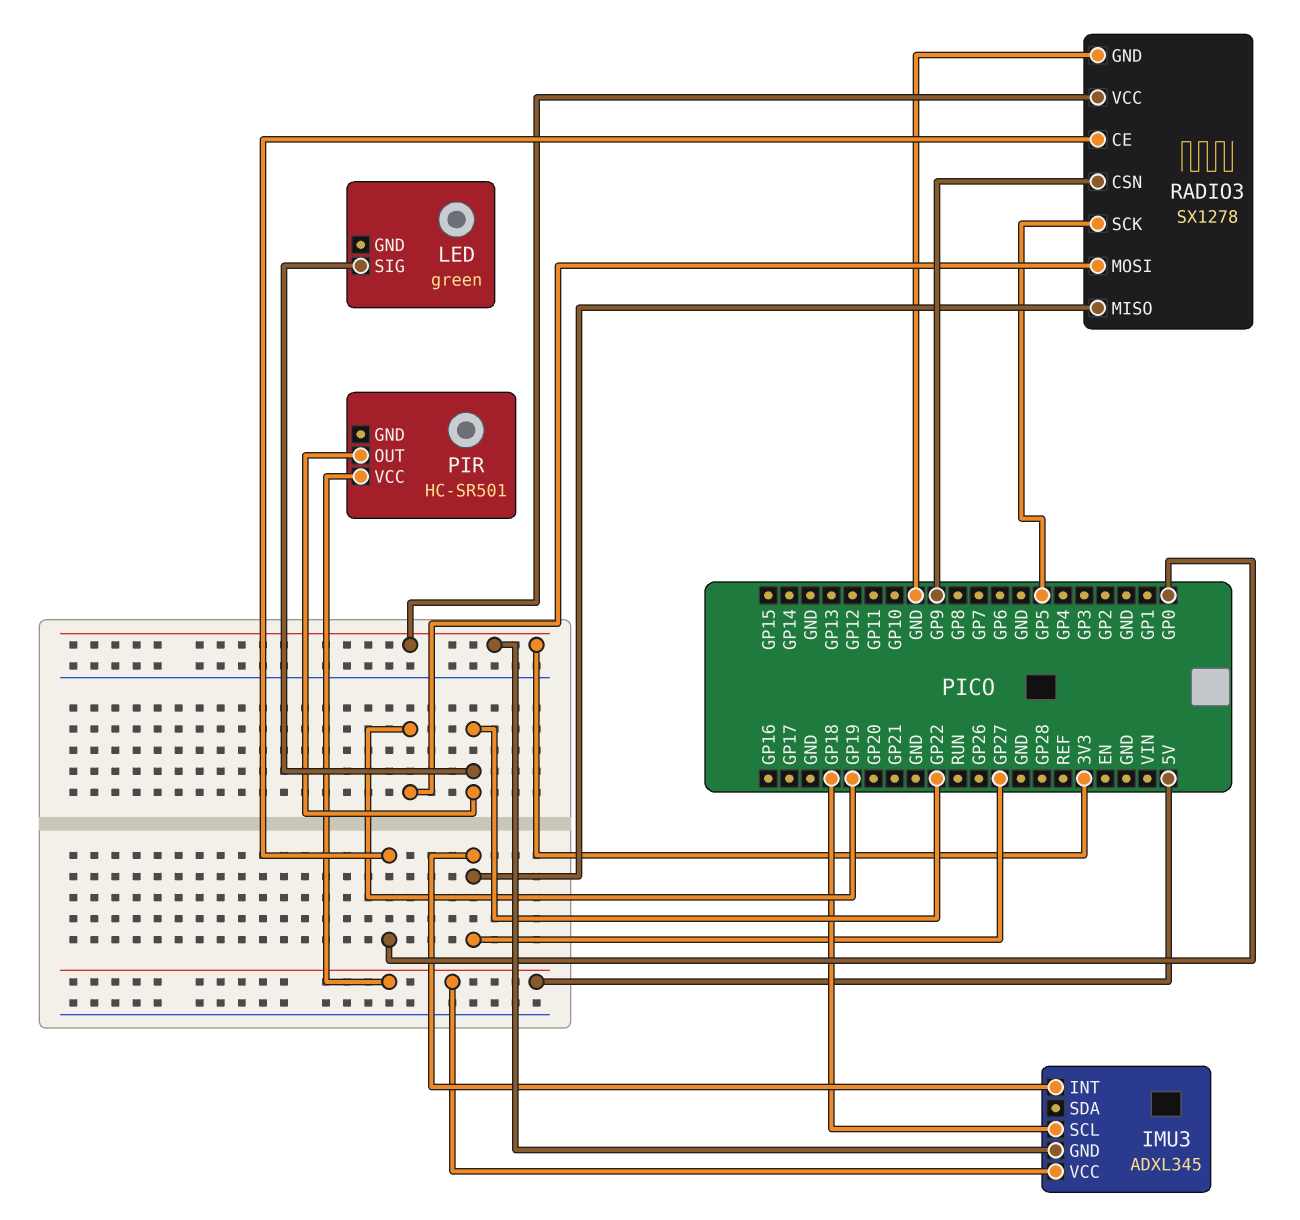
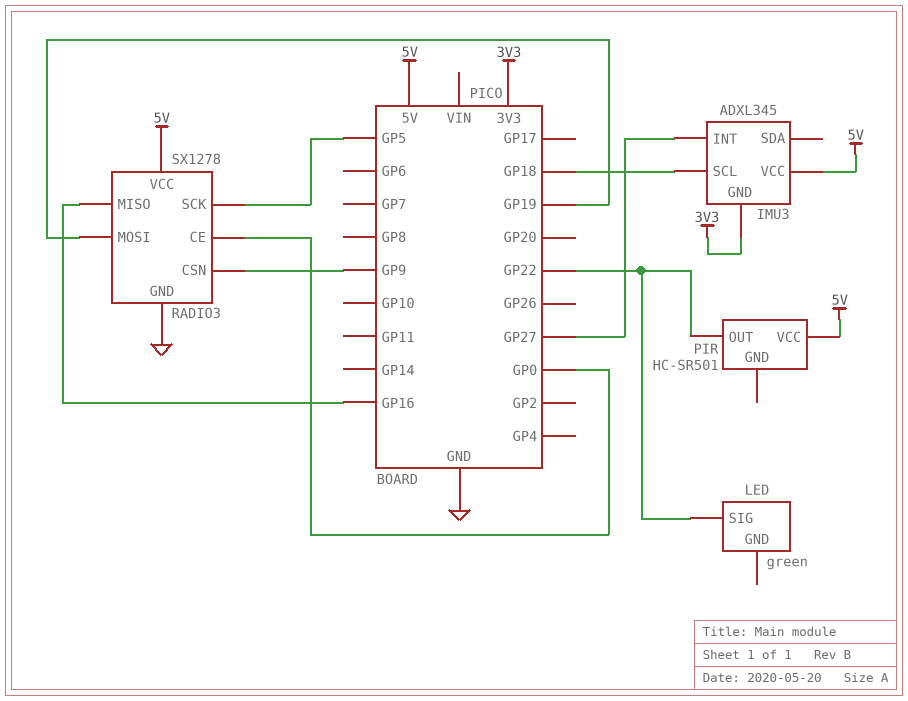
RADIO3 pin MISO: GP27 -> GP16
RADIO3 pin VCC: 3V3 -> 5V

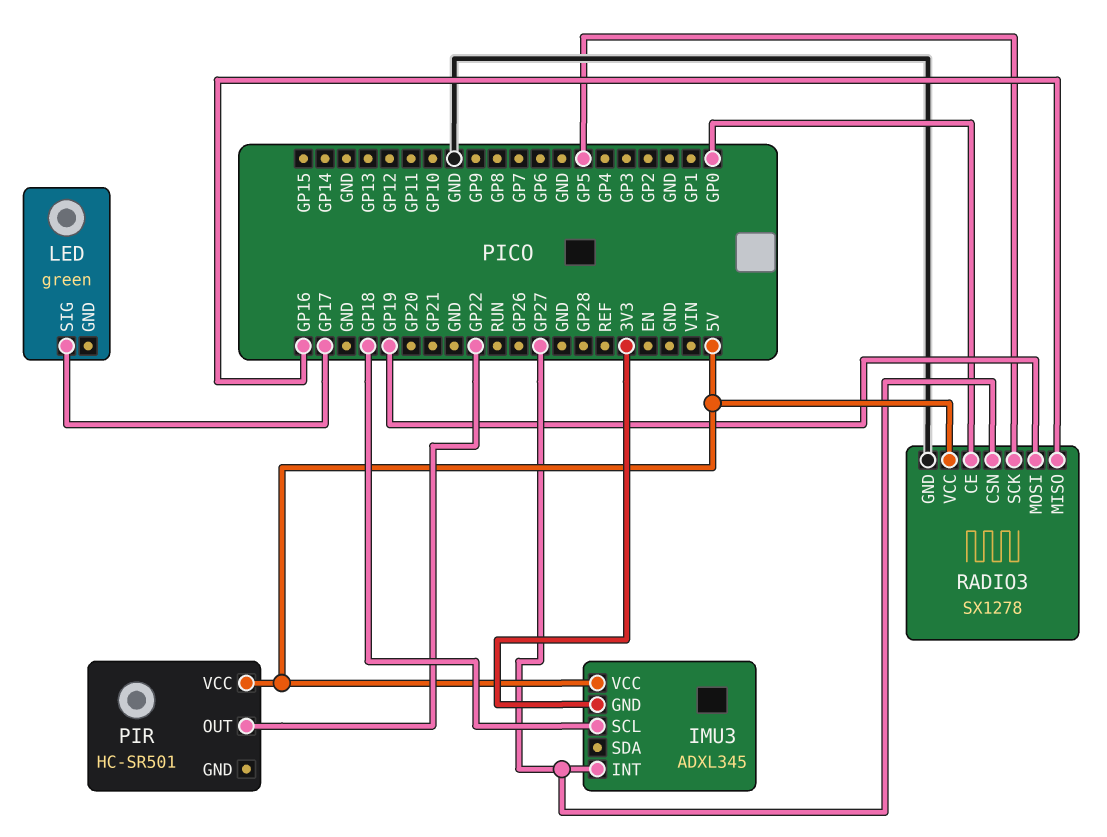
LED pin SIG: GP22 -> GP17
RADIO3 pin CSN: GP9 -> GP27

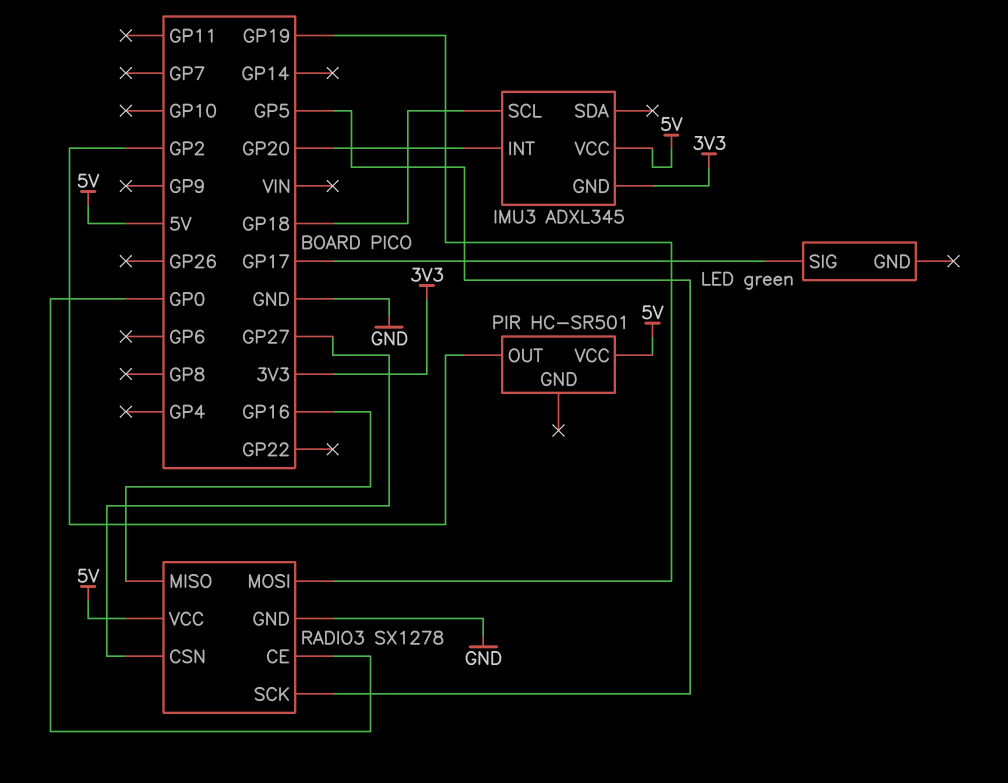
IMU3 pin INT: GP27 -> GP20
PIR pin OUT: GP22 -> GP2

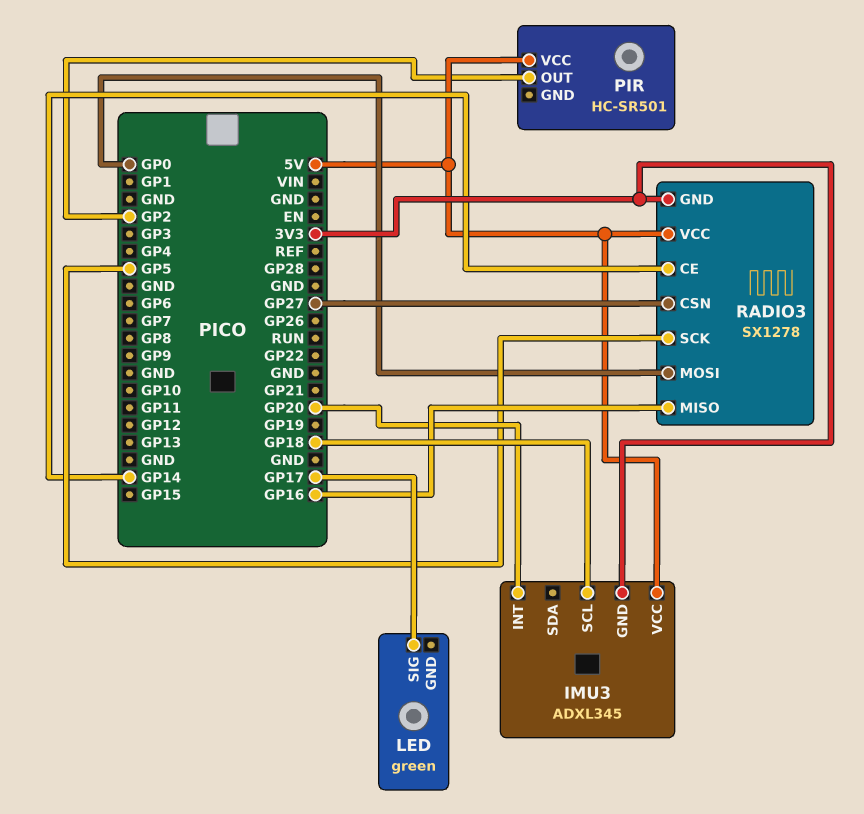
RADIO3 pin CE: GP0 -> GP14
RADIO3 pin GND: GND -> 3V3
RADIO3 pin MOSI: GP19 -> GP0

